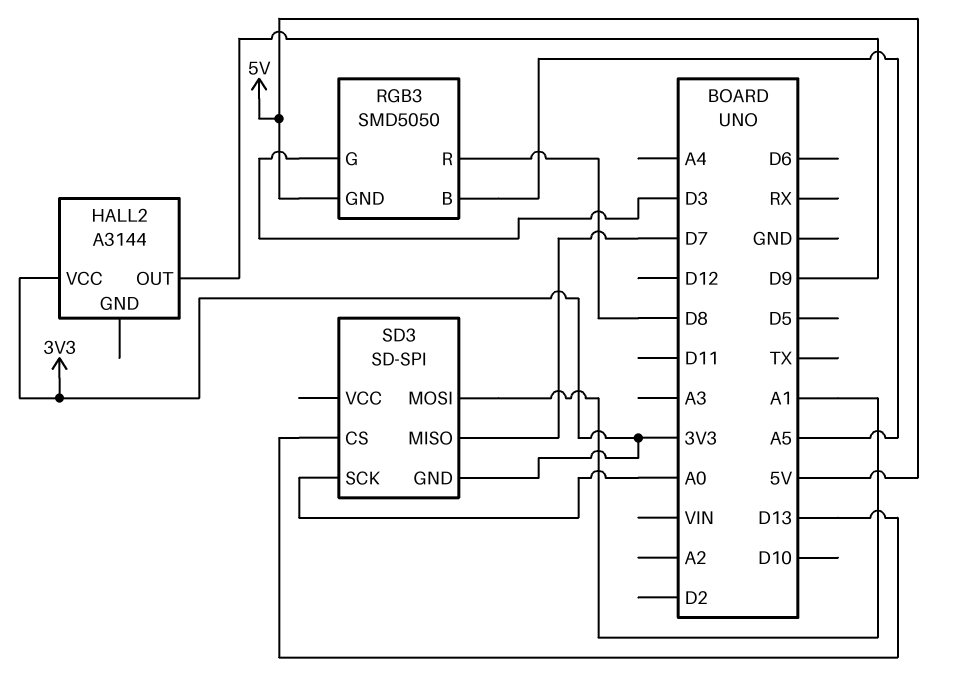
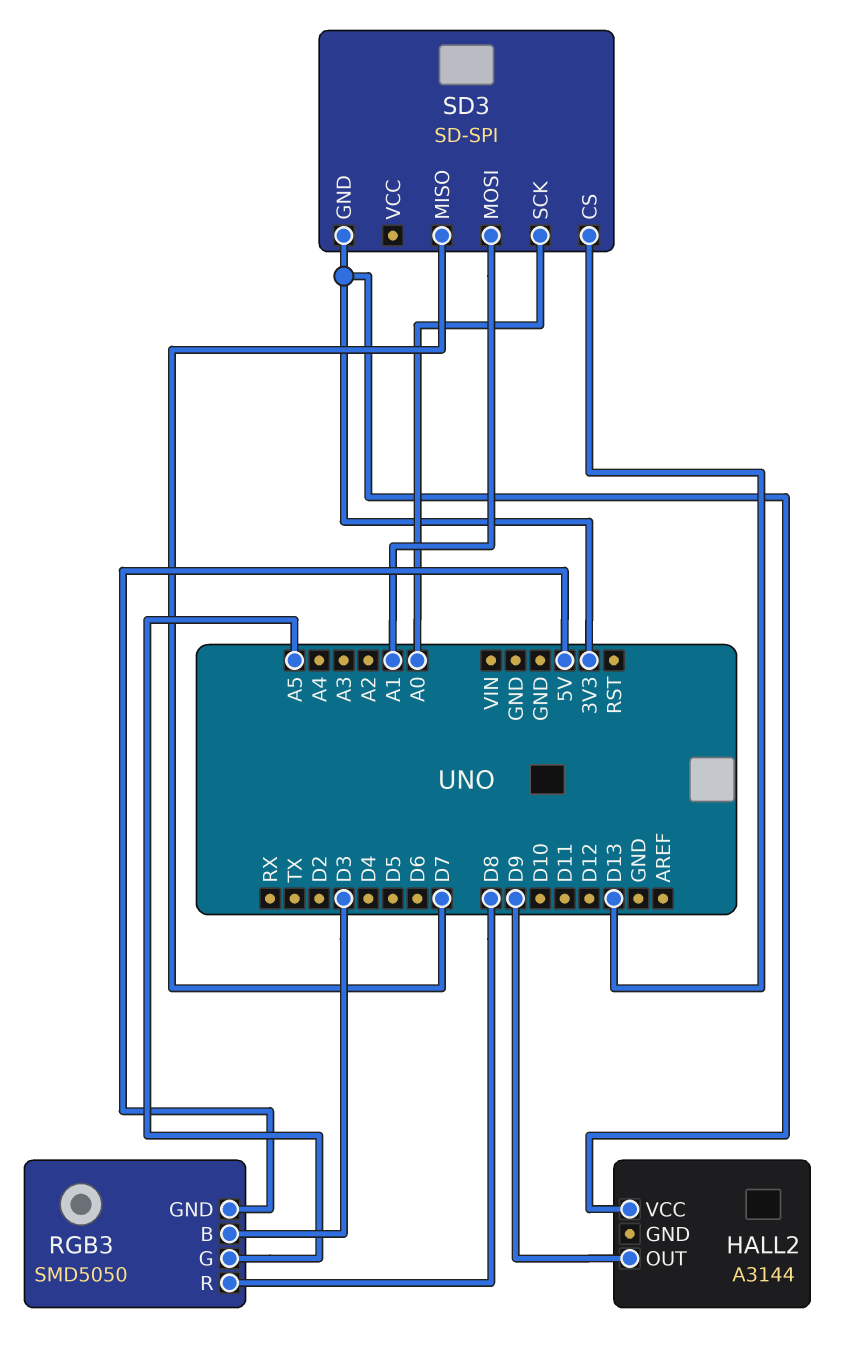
RGB3 pin B: A5 -> D3
RGB3 pin G: D3 -> A5

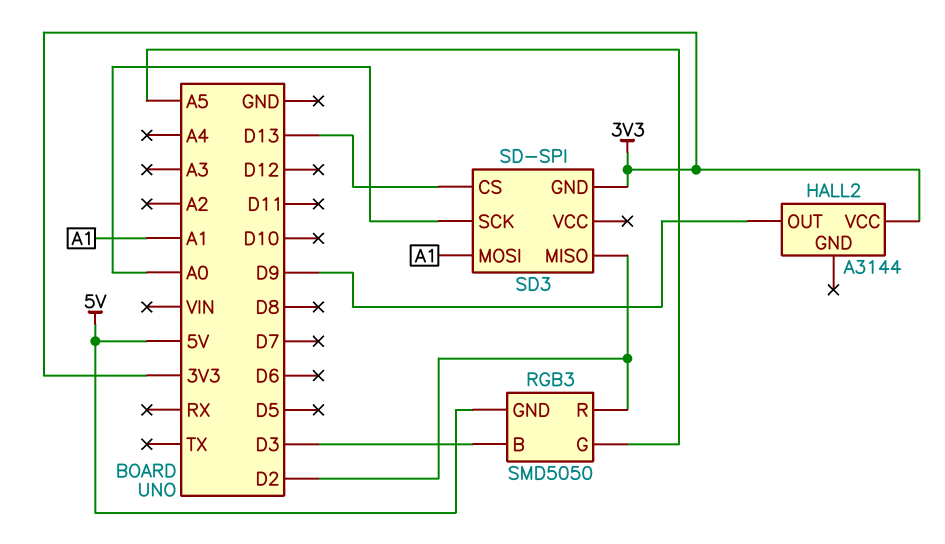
RGB3 pin R: D8 -> D2
SD3 pin MISO: D7 -> D2

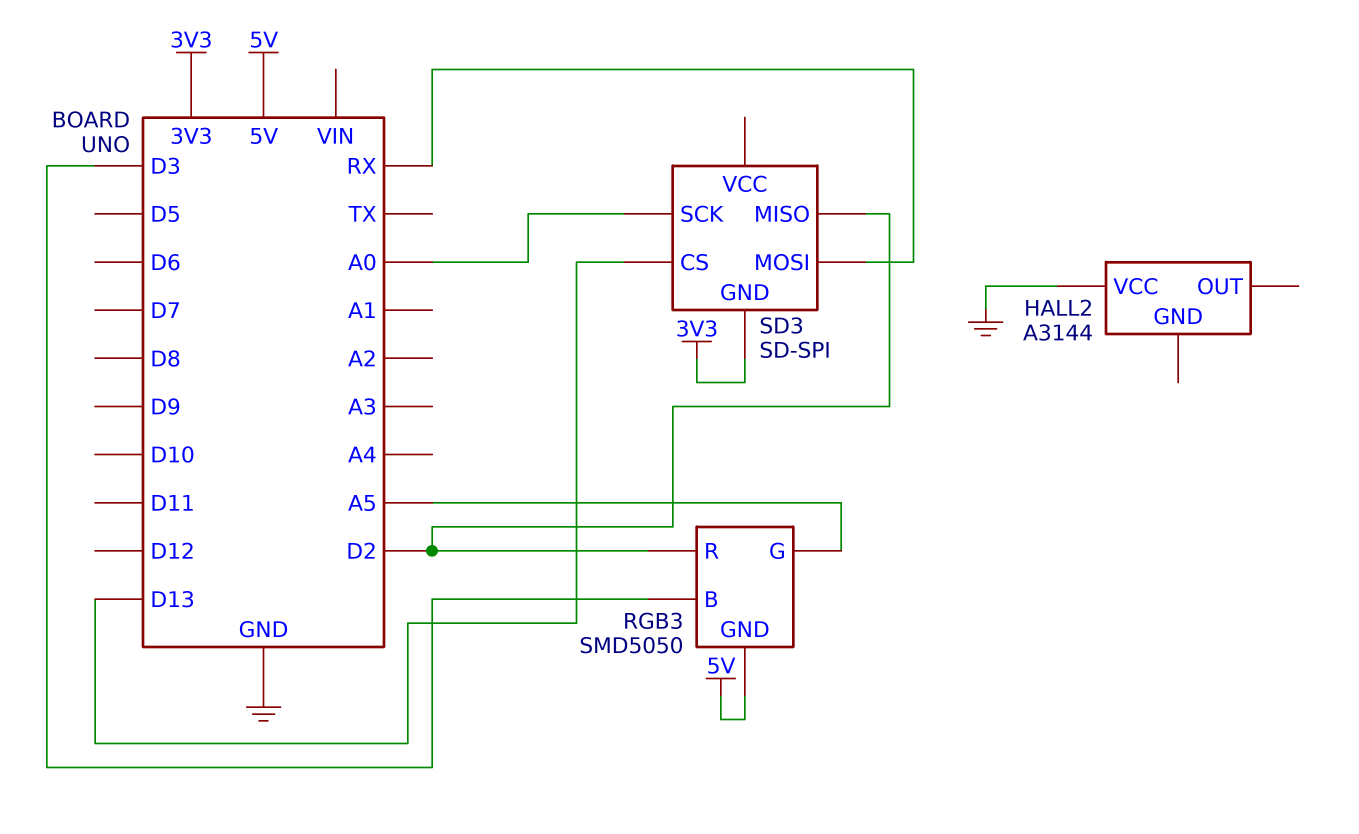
HALL2 pin OUT: D9 -> none
HALL2 pin VCC: 3V3 -> GND
SD3 pin MOSI: A1 -> RX

